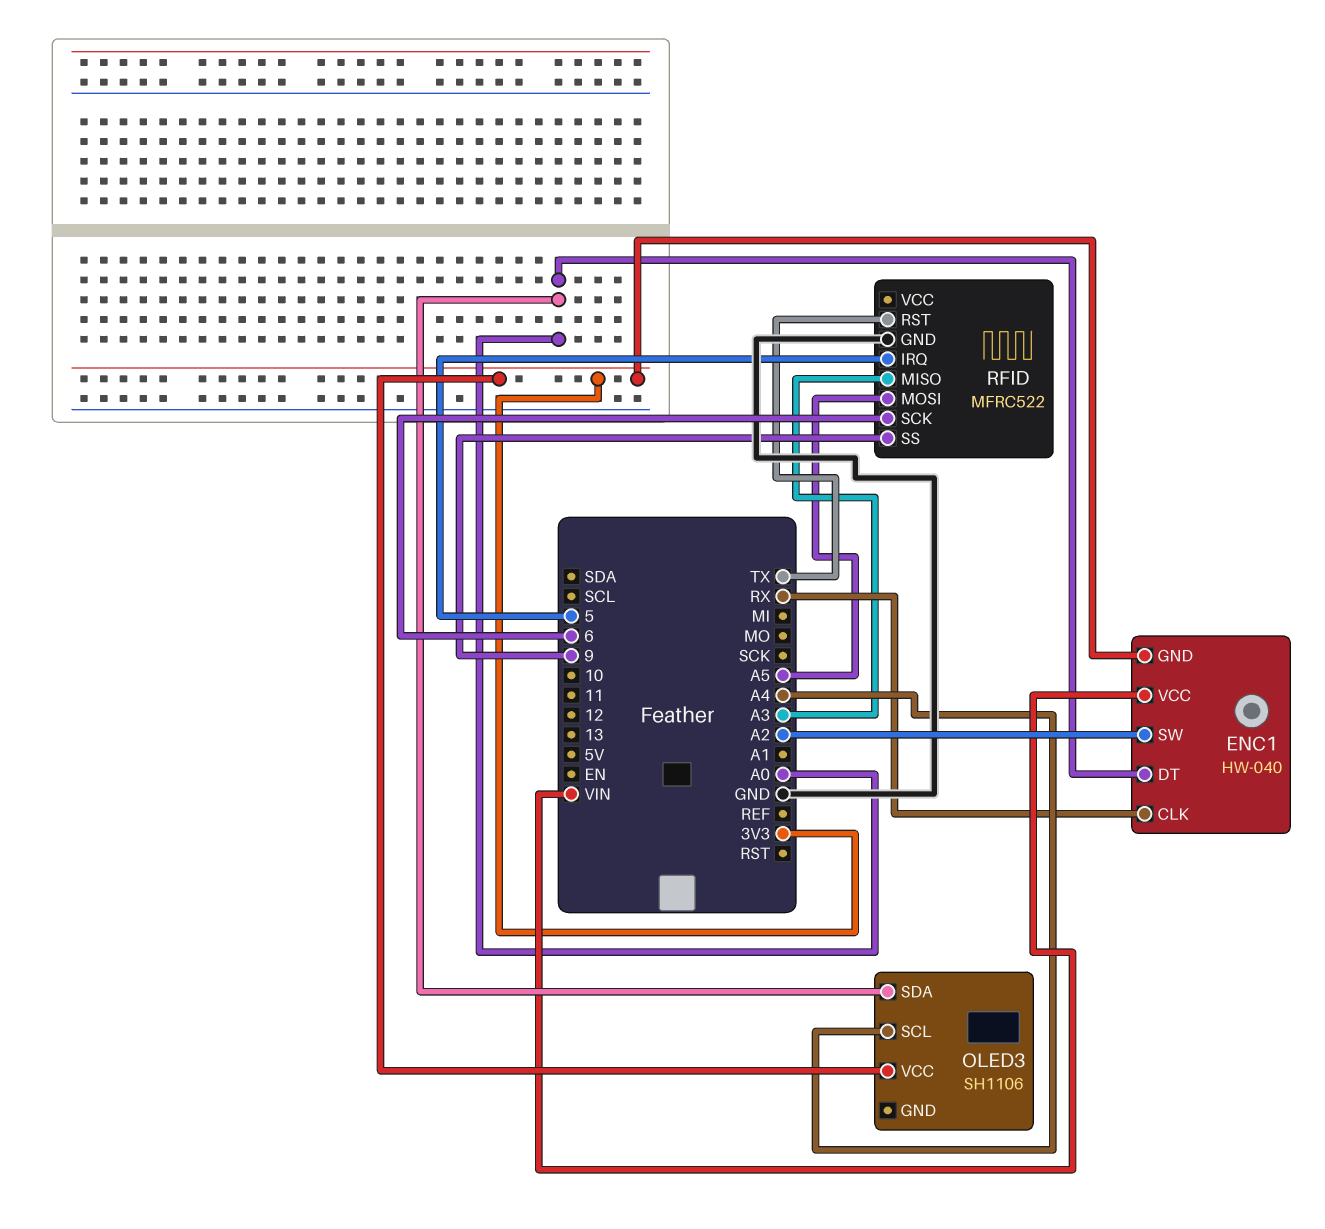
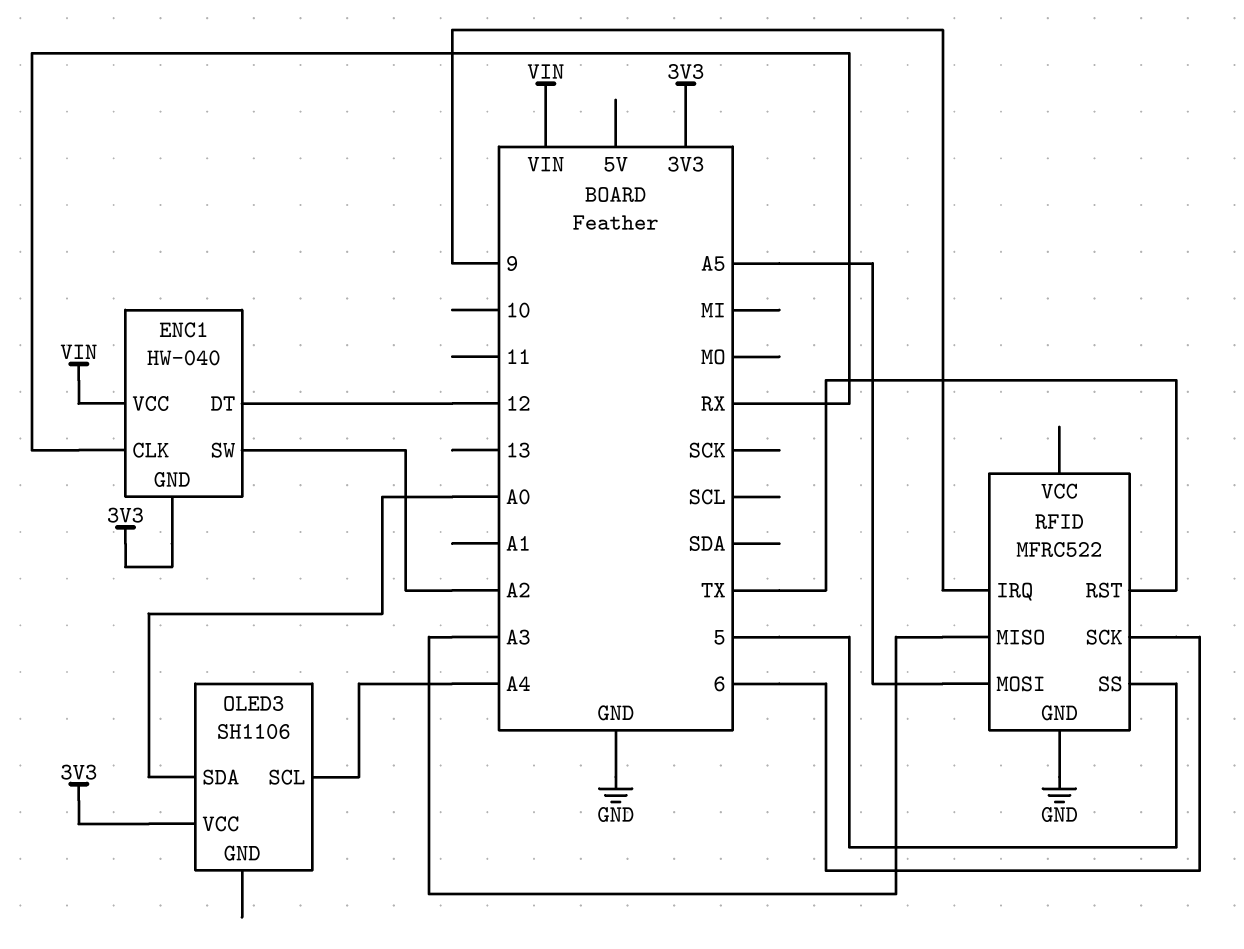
ENC1 pin DT: A0 -> 12
RFID pin IRQ: 5 -> 9
RFID pin SS: 9 -> 5

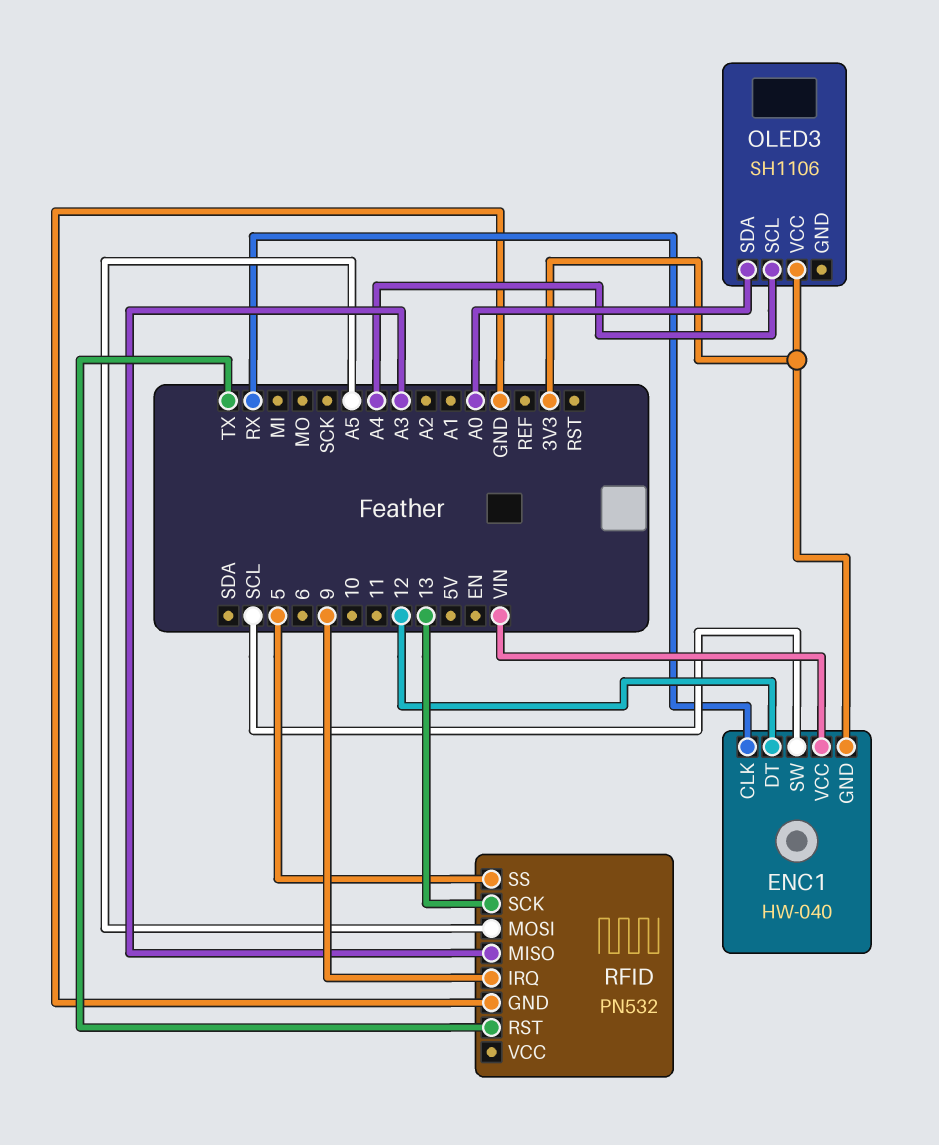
ENC1 pin SW: A2 -> SCL
RFID: MFRC522 -> PN532
RFID pin SCK: 6 -> 13

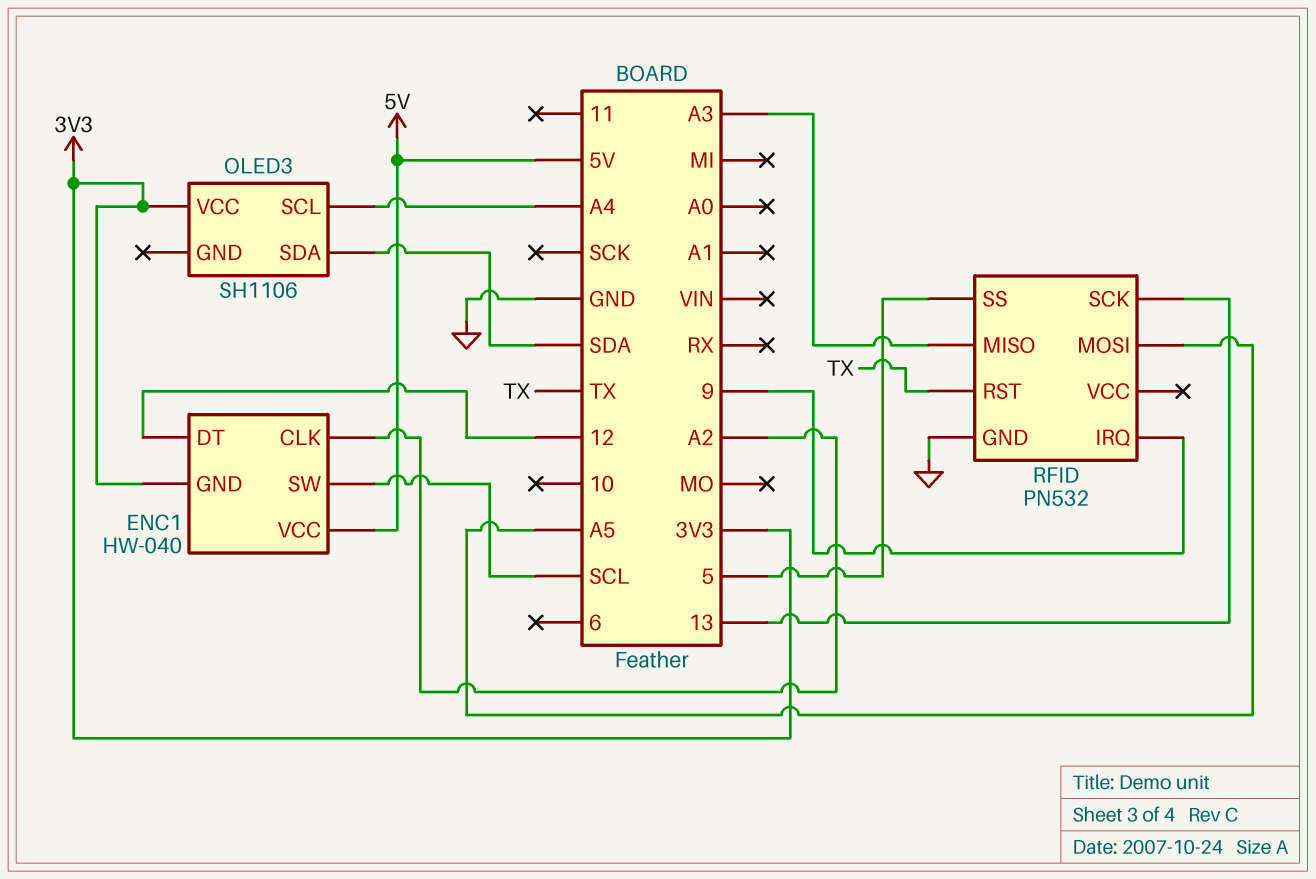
ENC1 pin CLK: RX -> A2
ENC1 pin VCC: VIN -> 5V
OLED3 pin SDA: A0 -> SDA

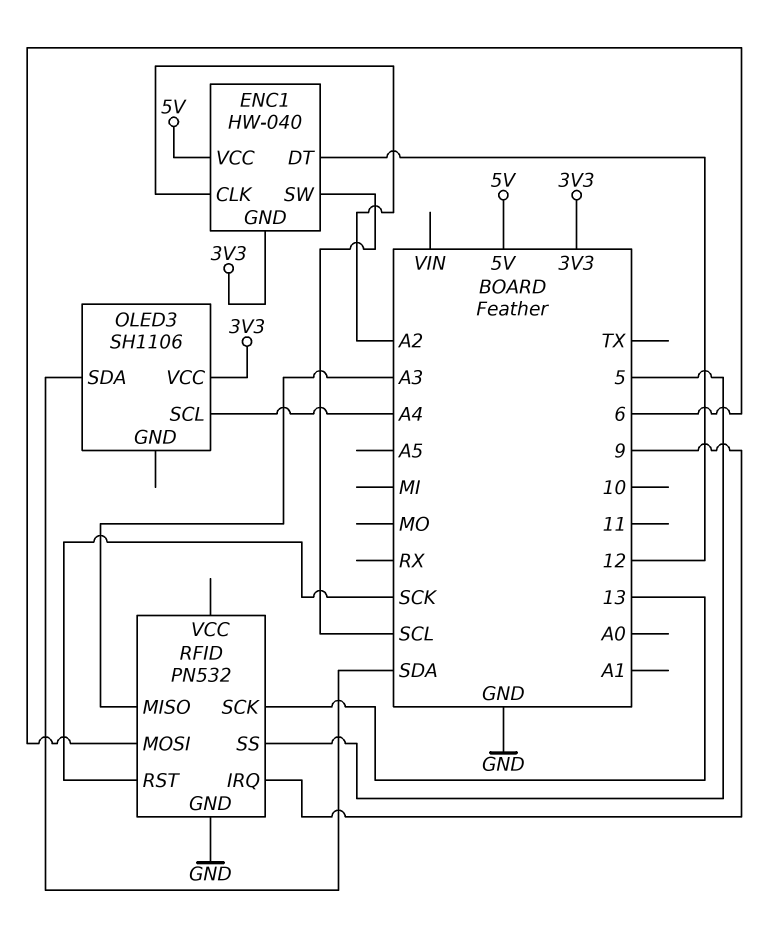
RFID pin MOSI: A5 -> 6
RFID pin RST: TX -> SCK

